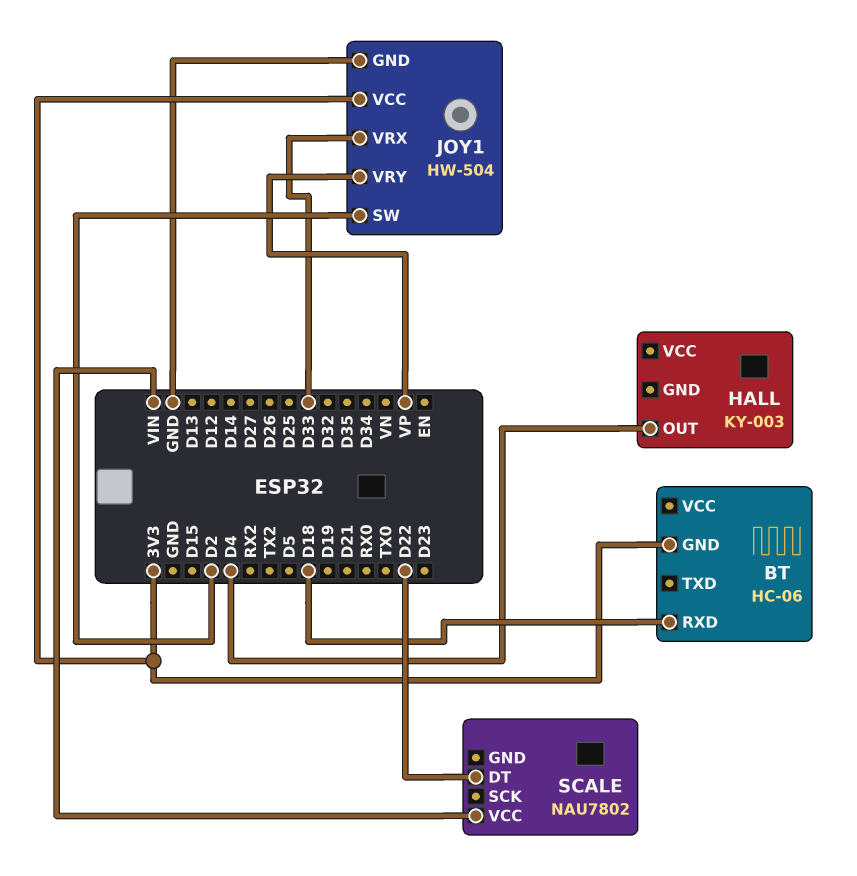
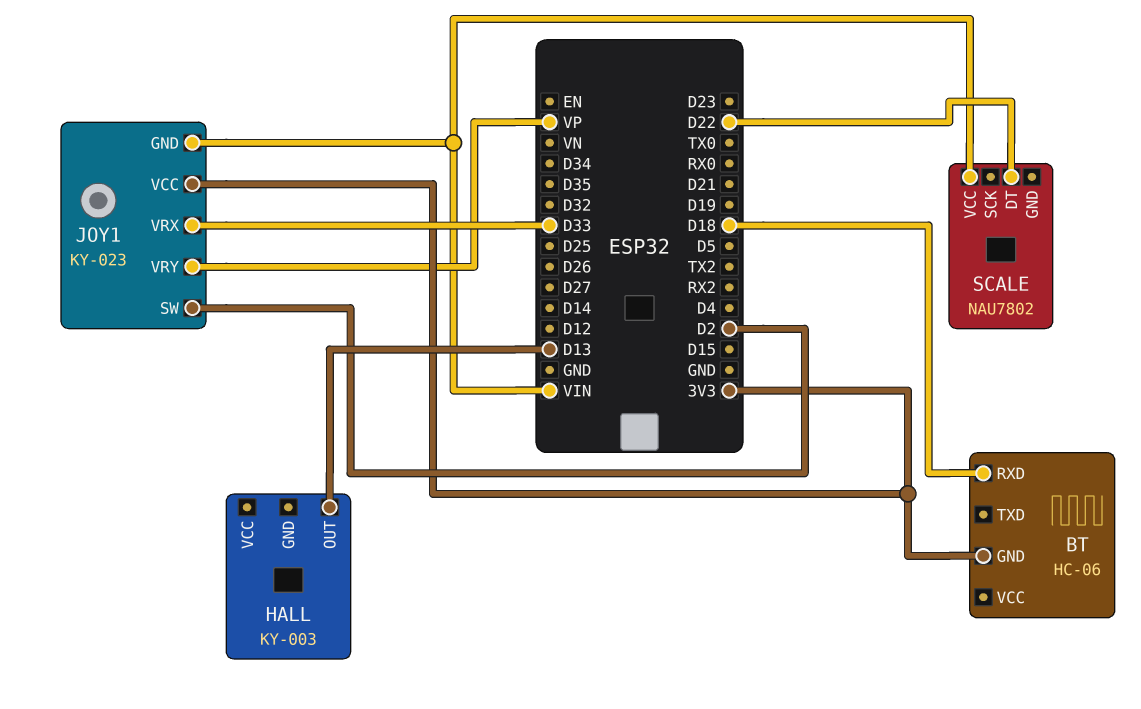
HALL pin OUT: D4 -> D13
JOY1: HW-504 -> KY-023
JOY1 pin GND: GND -> VIN

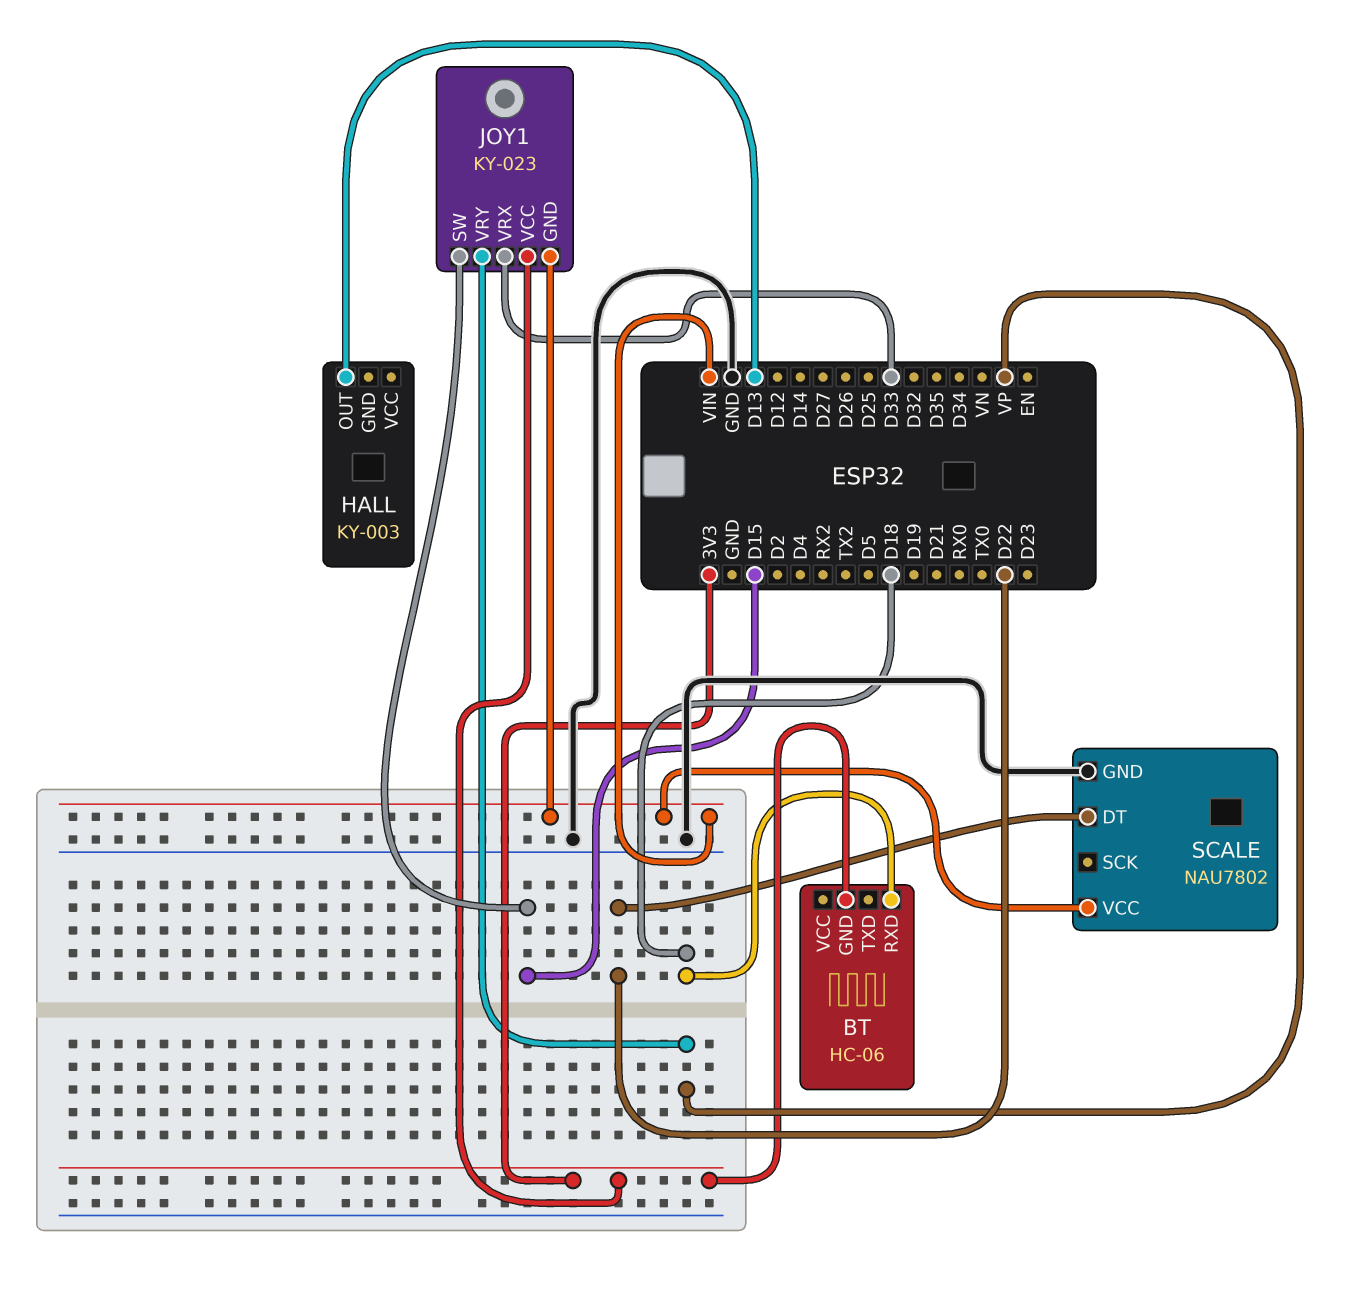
JOY1 pin SW: D2 -> D15
SCALE pin GND: none -> GND

